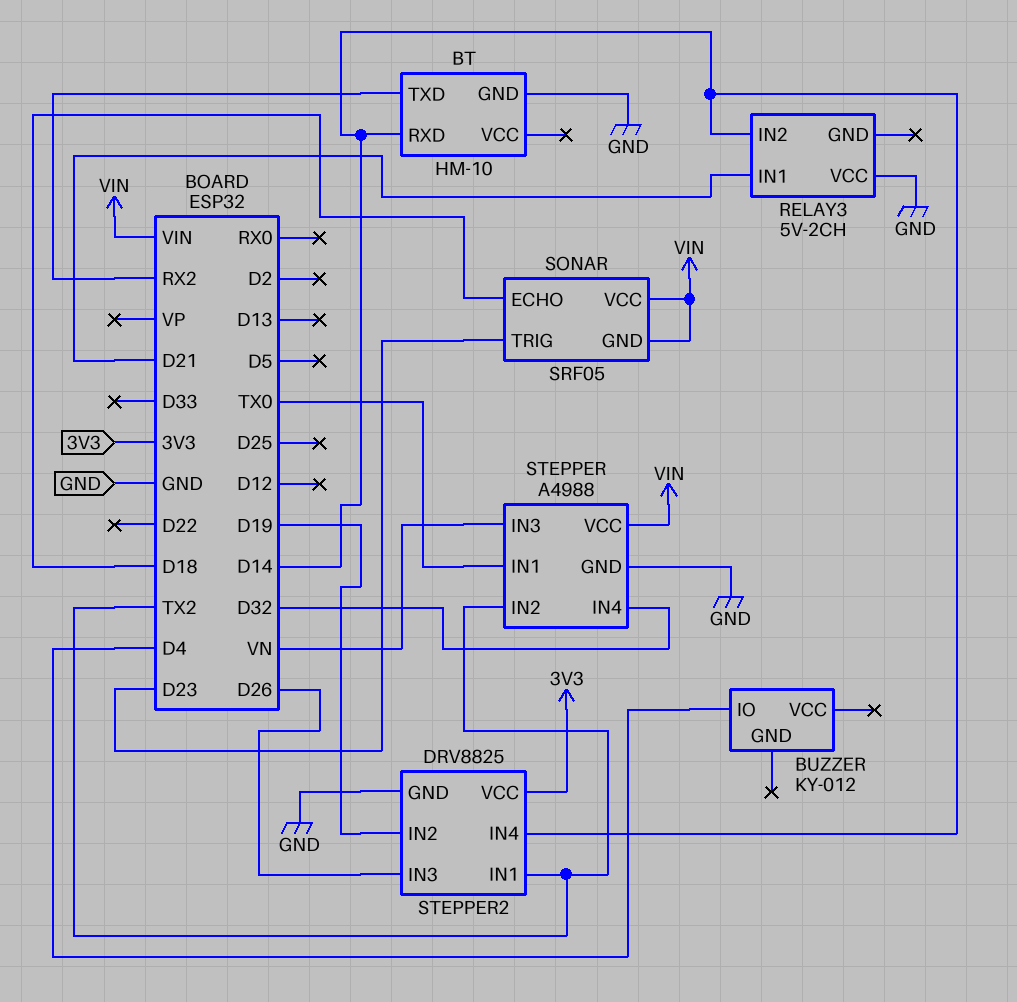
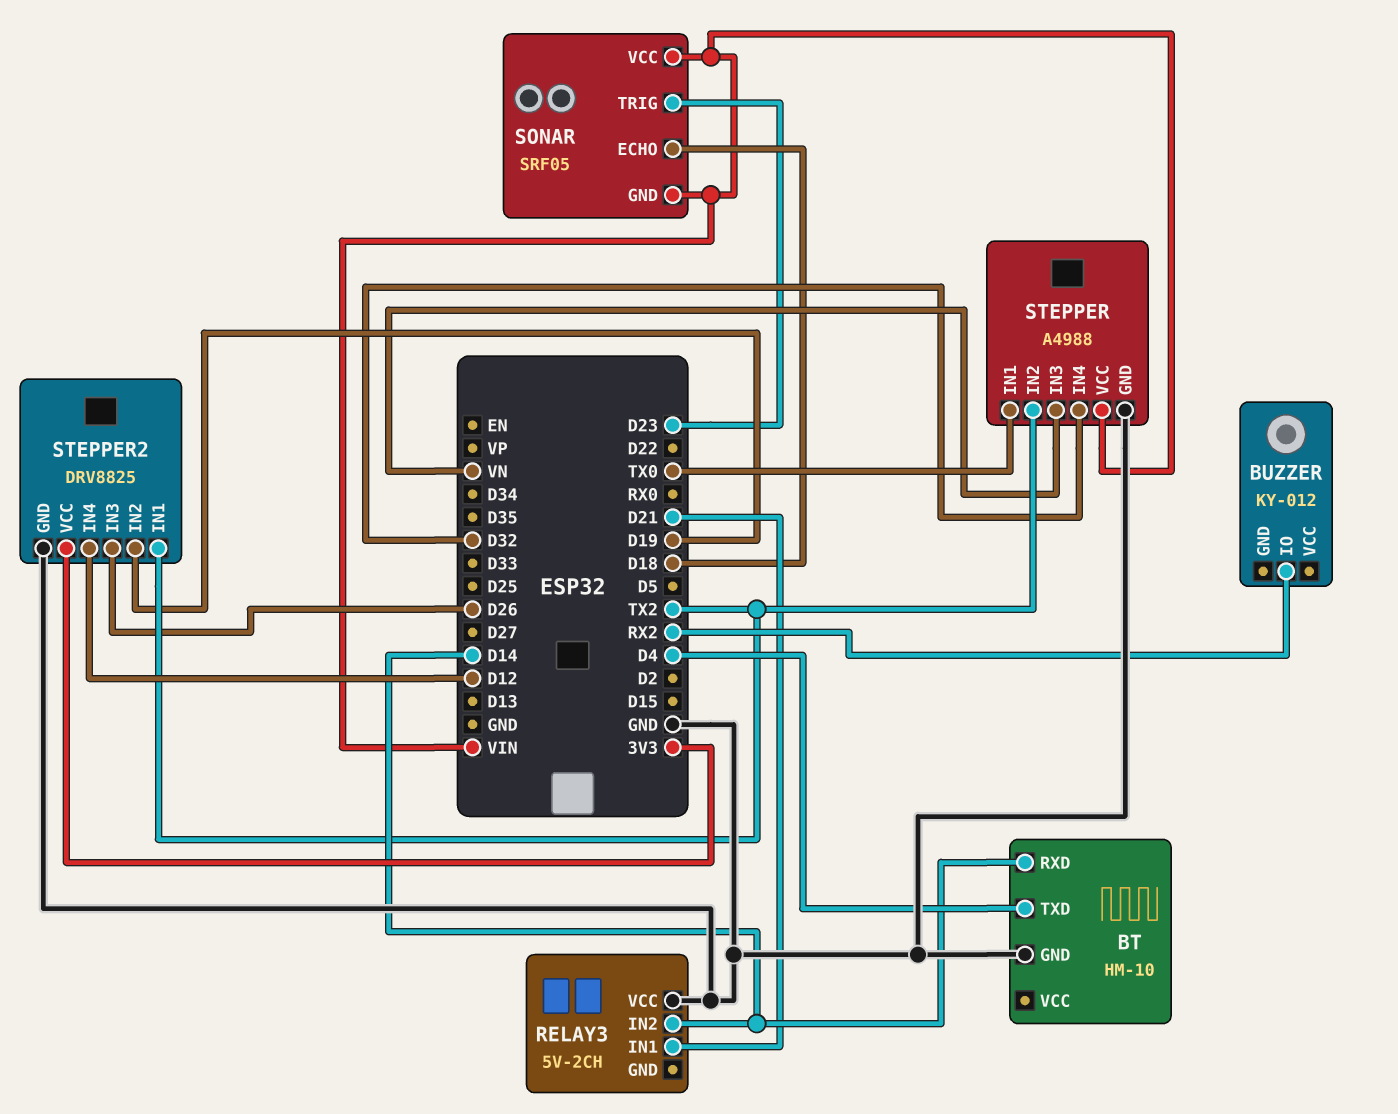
BT pin TXD: RX2 -> D4
BUZZER pin IO: D4 -> RX2
STEPPER2 pin IN4: D14 -> D12

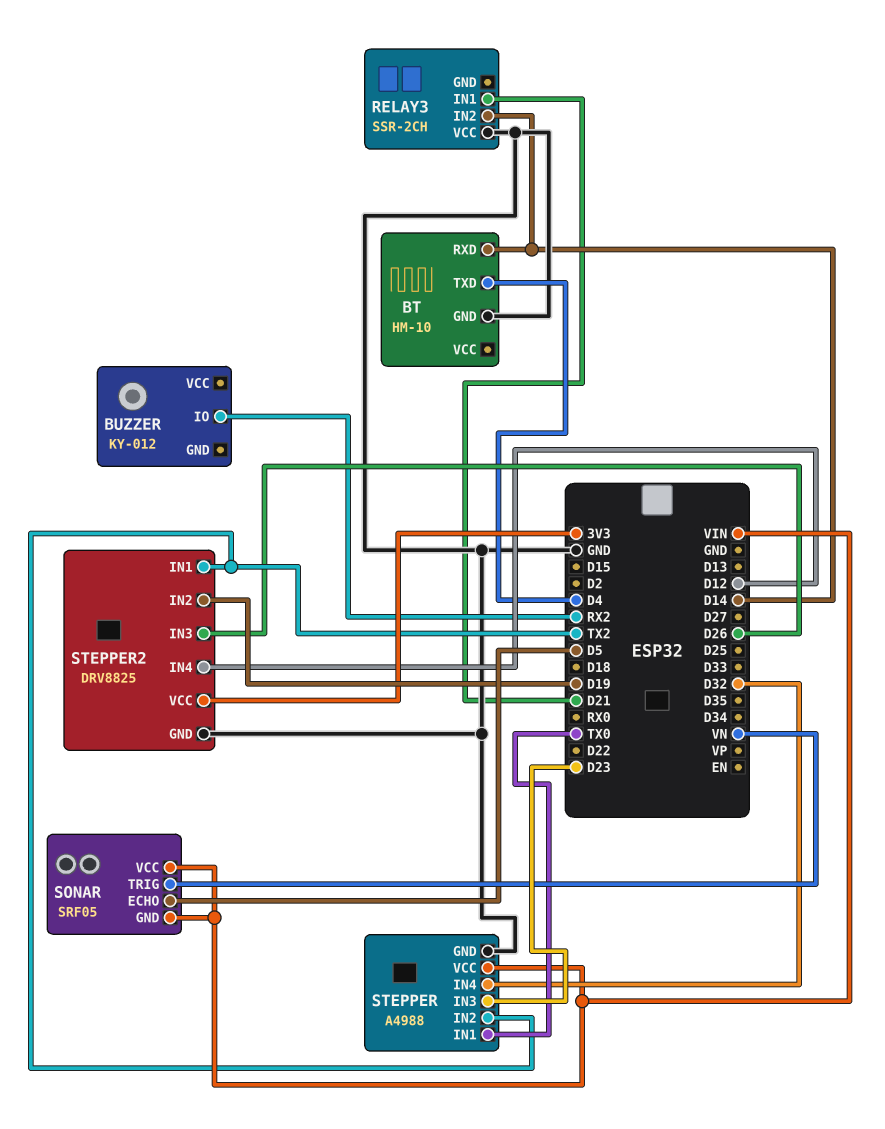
RELAY3: 5V-2CH -> SSR-2CH
SONAR pin ECHO: D18 -> D5
SONAR pin TRIG: D23 -> VN
STEPPER pin IN3: VN -> D23

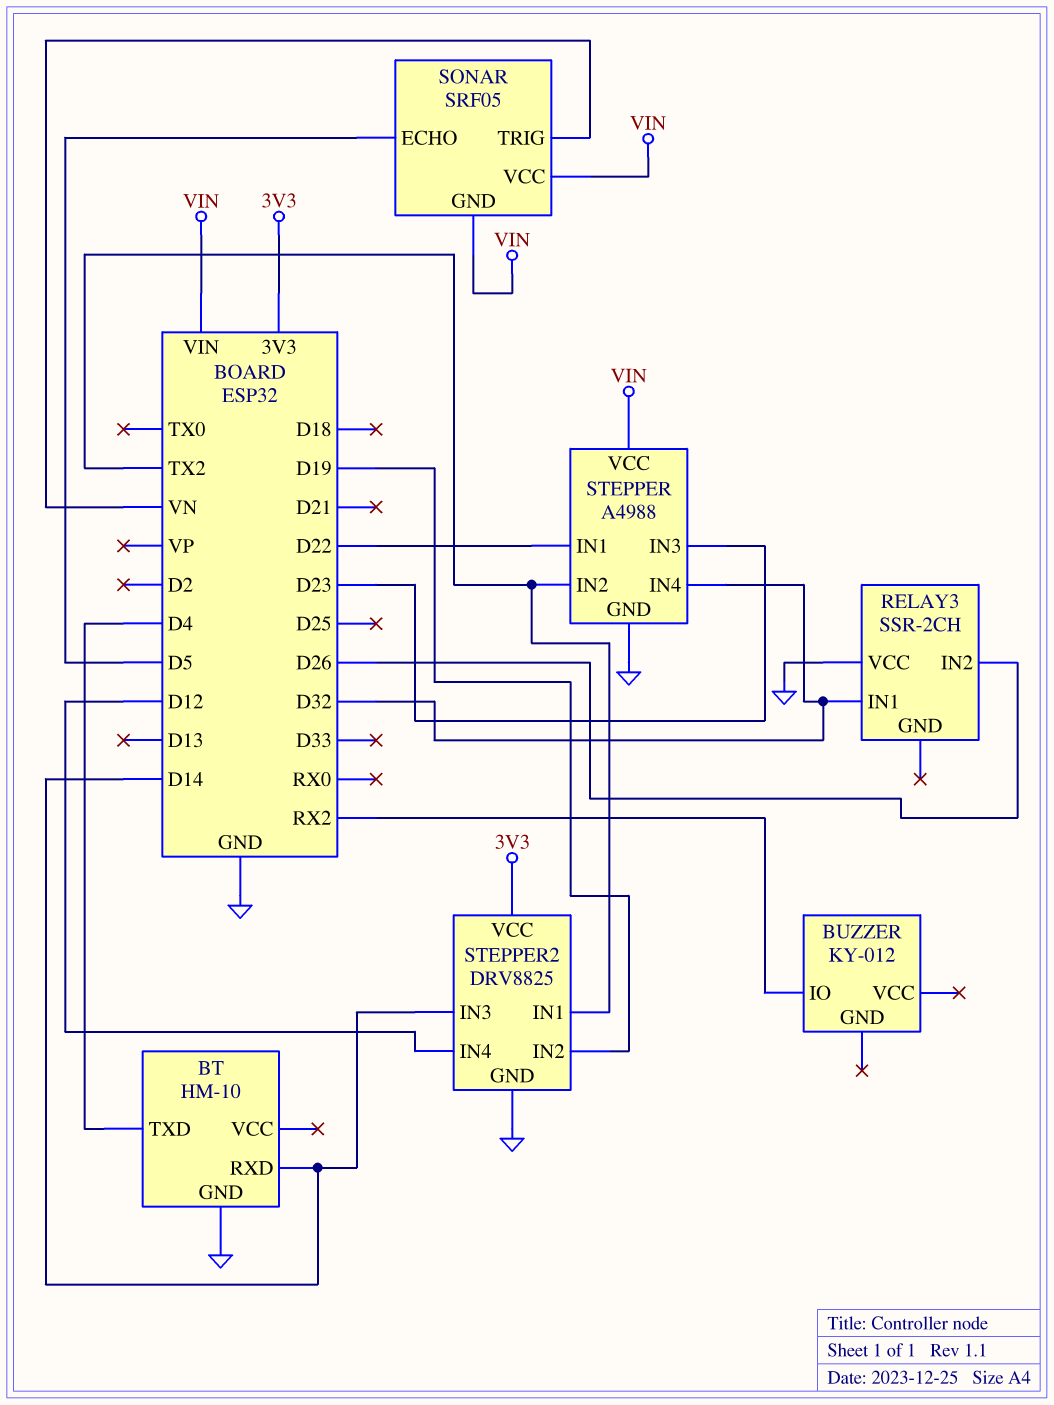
RELAY3 pin IN1: D21 -> D32
RELAY3 pin IN2: D14 -> D26
STEPPER pin IN1: TX0 -> D22
STEPPER2 pin IN3: D26 -> D14

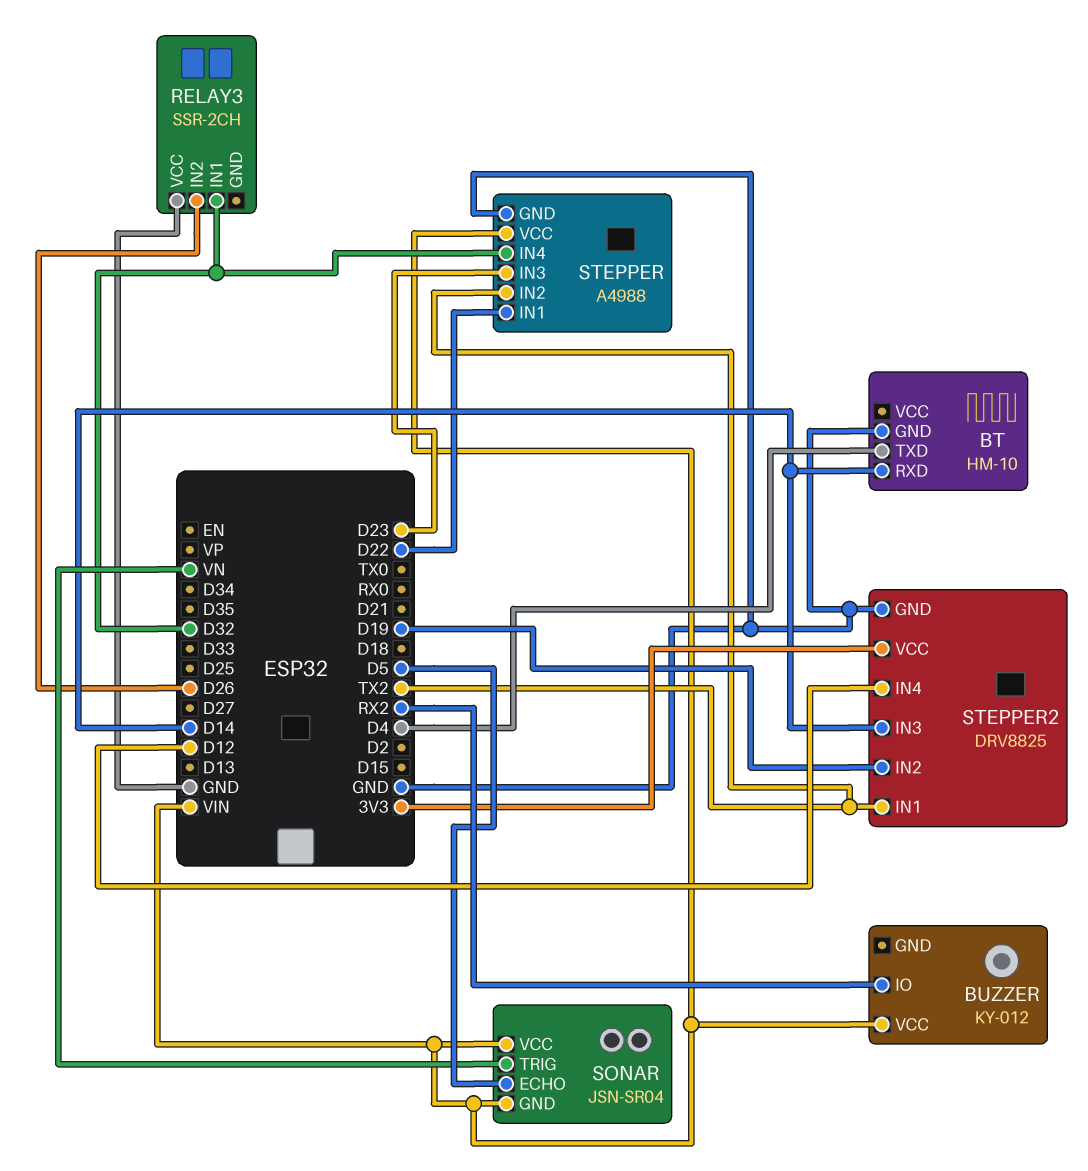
BUZZER pin VCC: none -> VIN
SONAR: SRF05 -> JSN-SR04

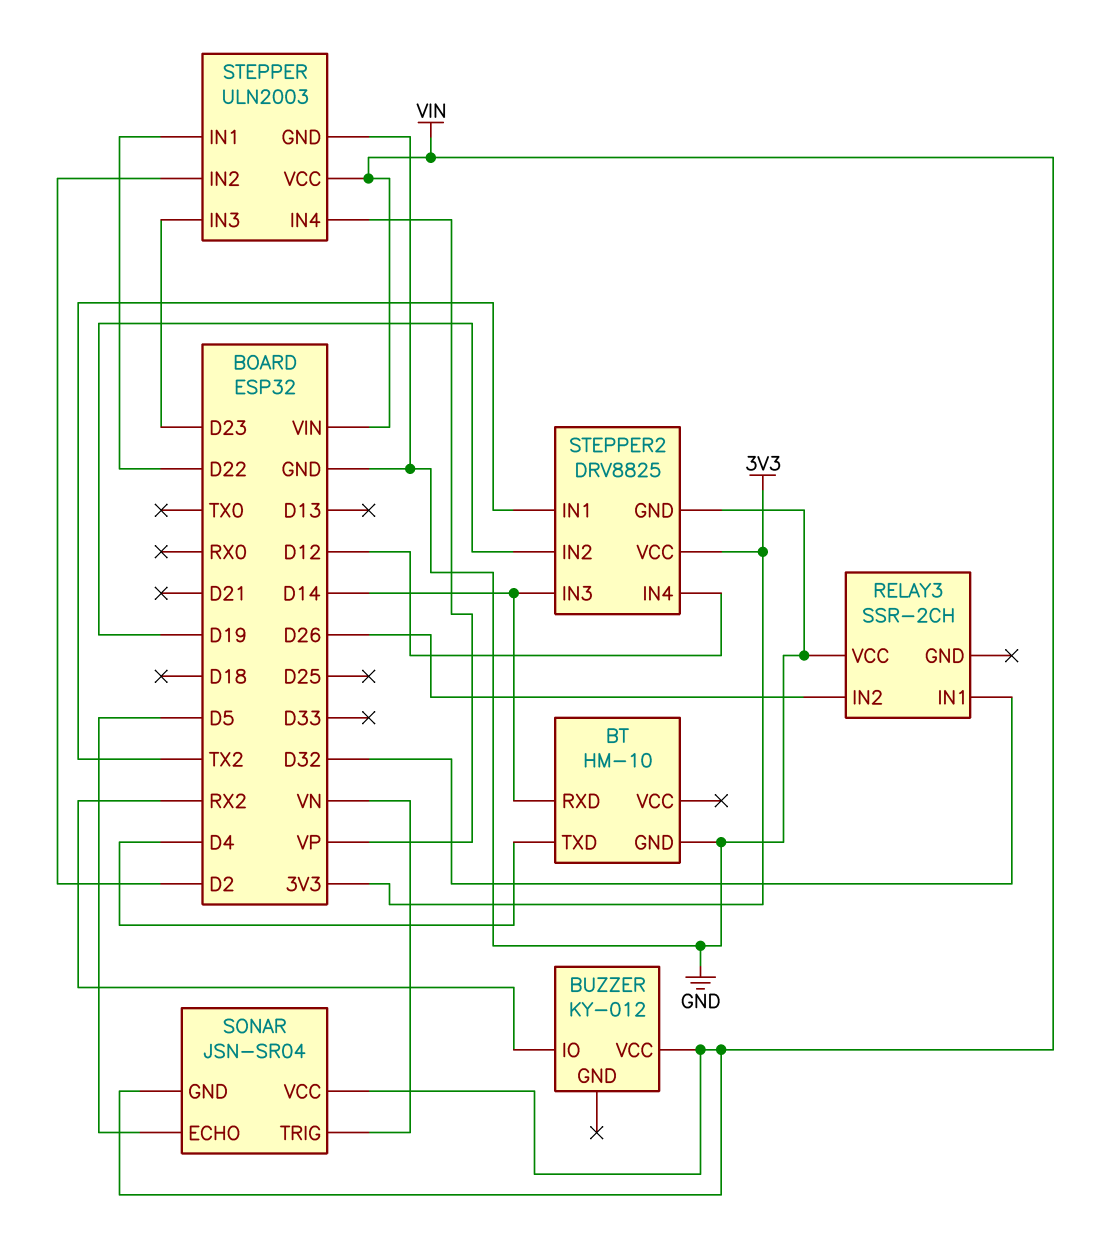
STEPPER: A4988 -> ULN2003
STEPPER pin IN2: TX2 -> D2
STEPPER pin IN4: D32 -> VP

